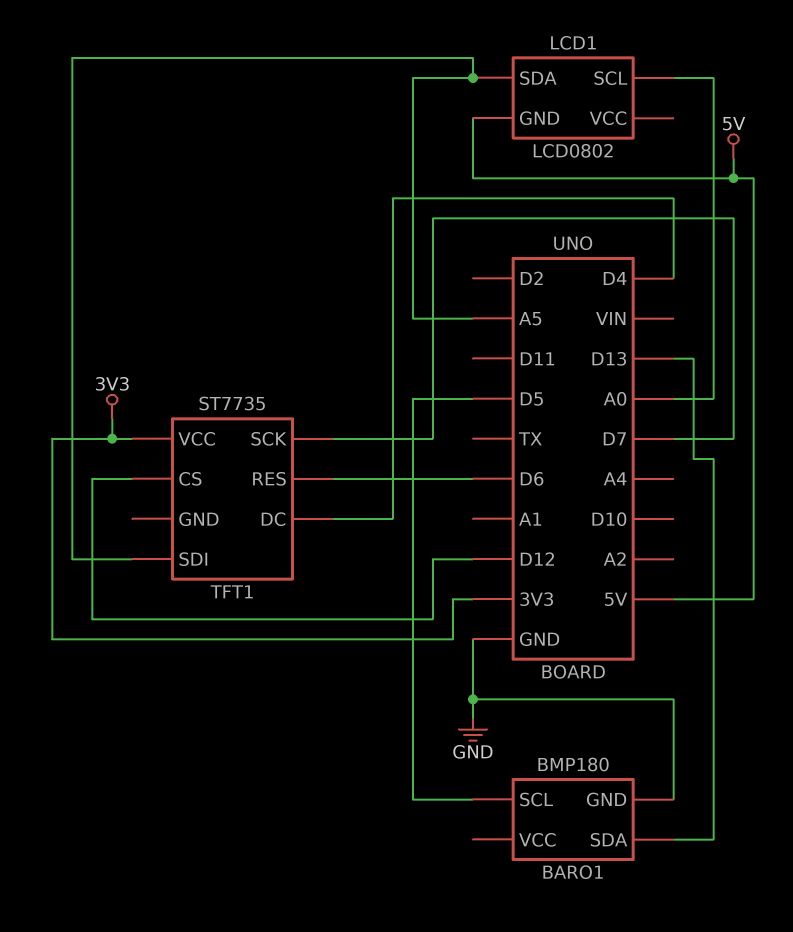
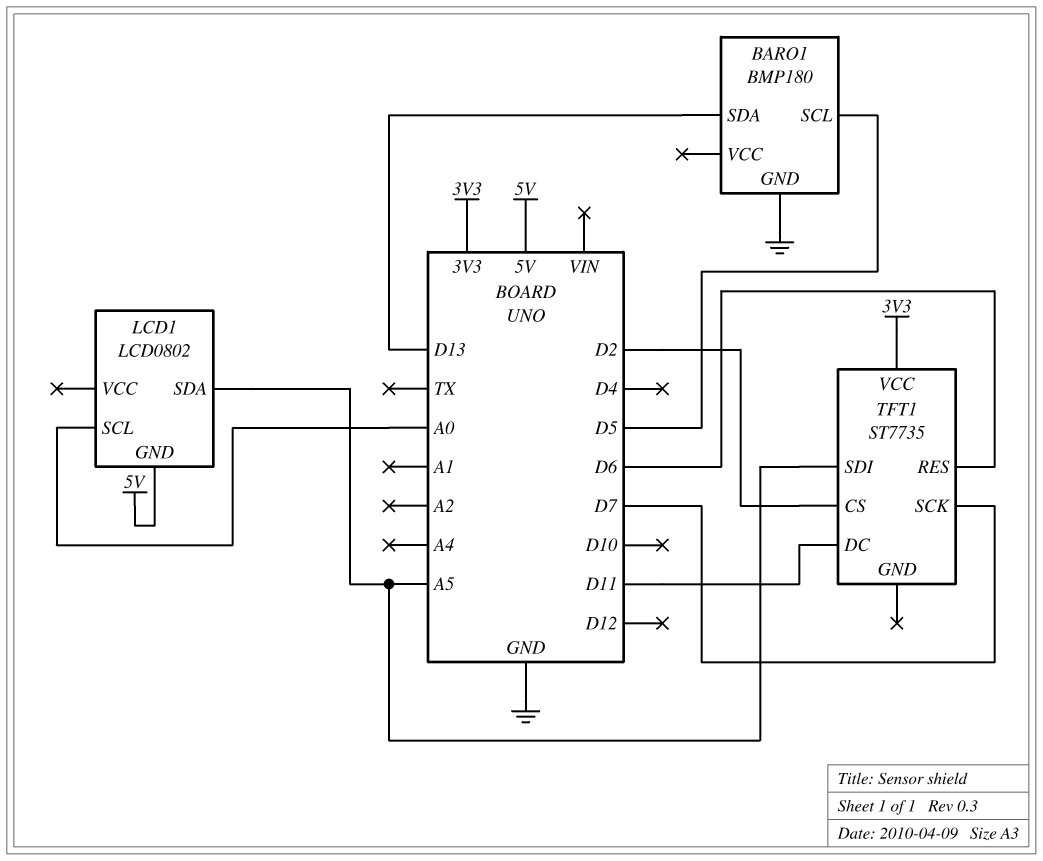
TFT1 pin CS: D12 -> D2
TFT1 pin DC: D4 -> D11

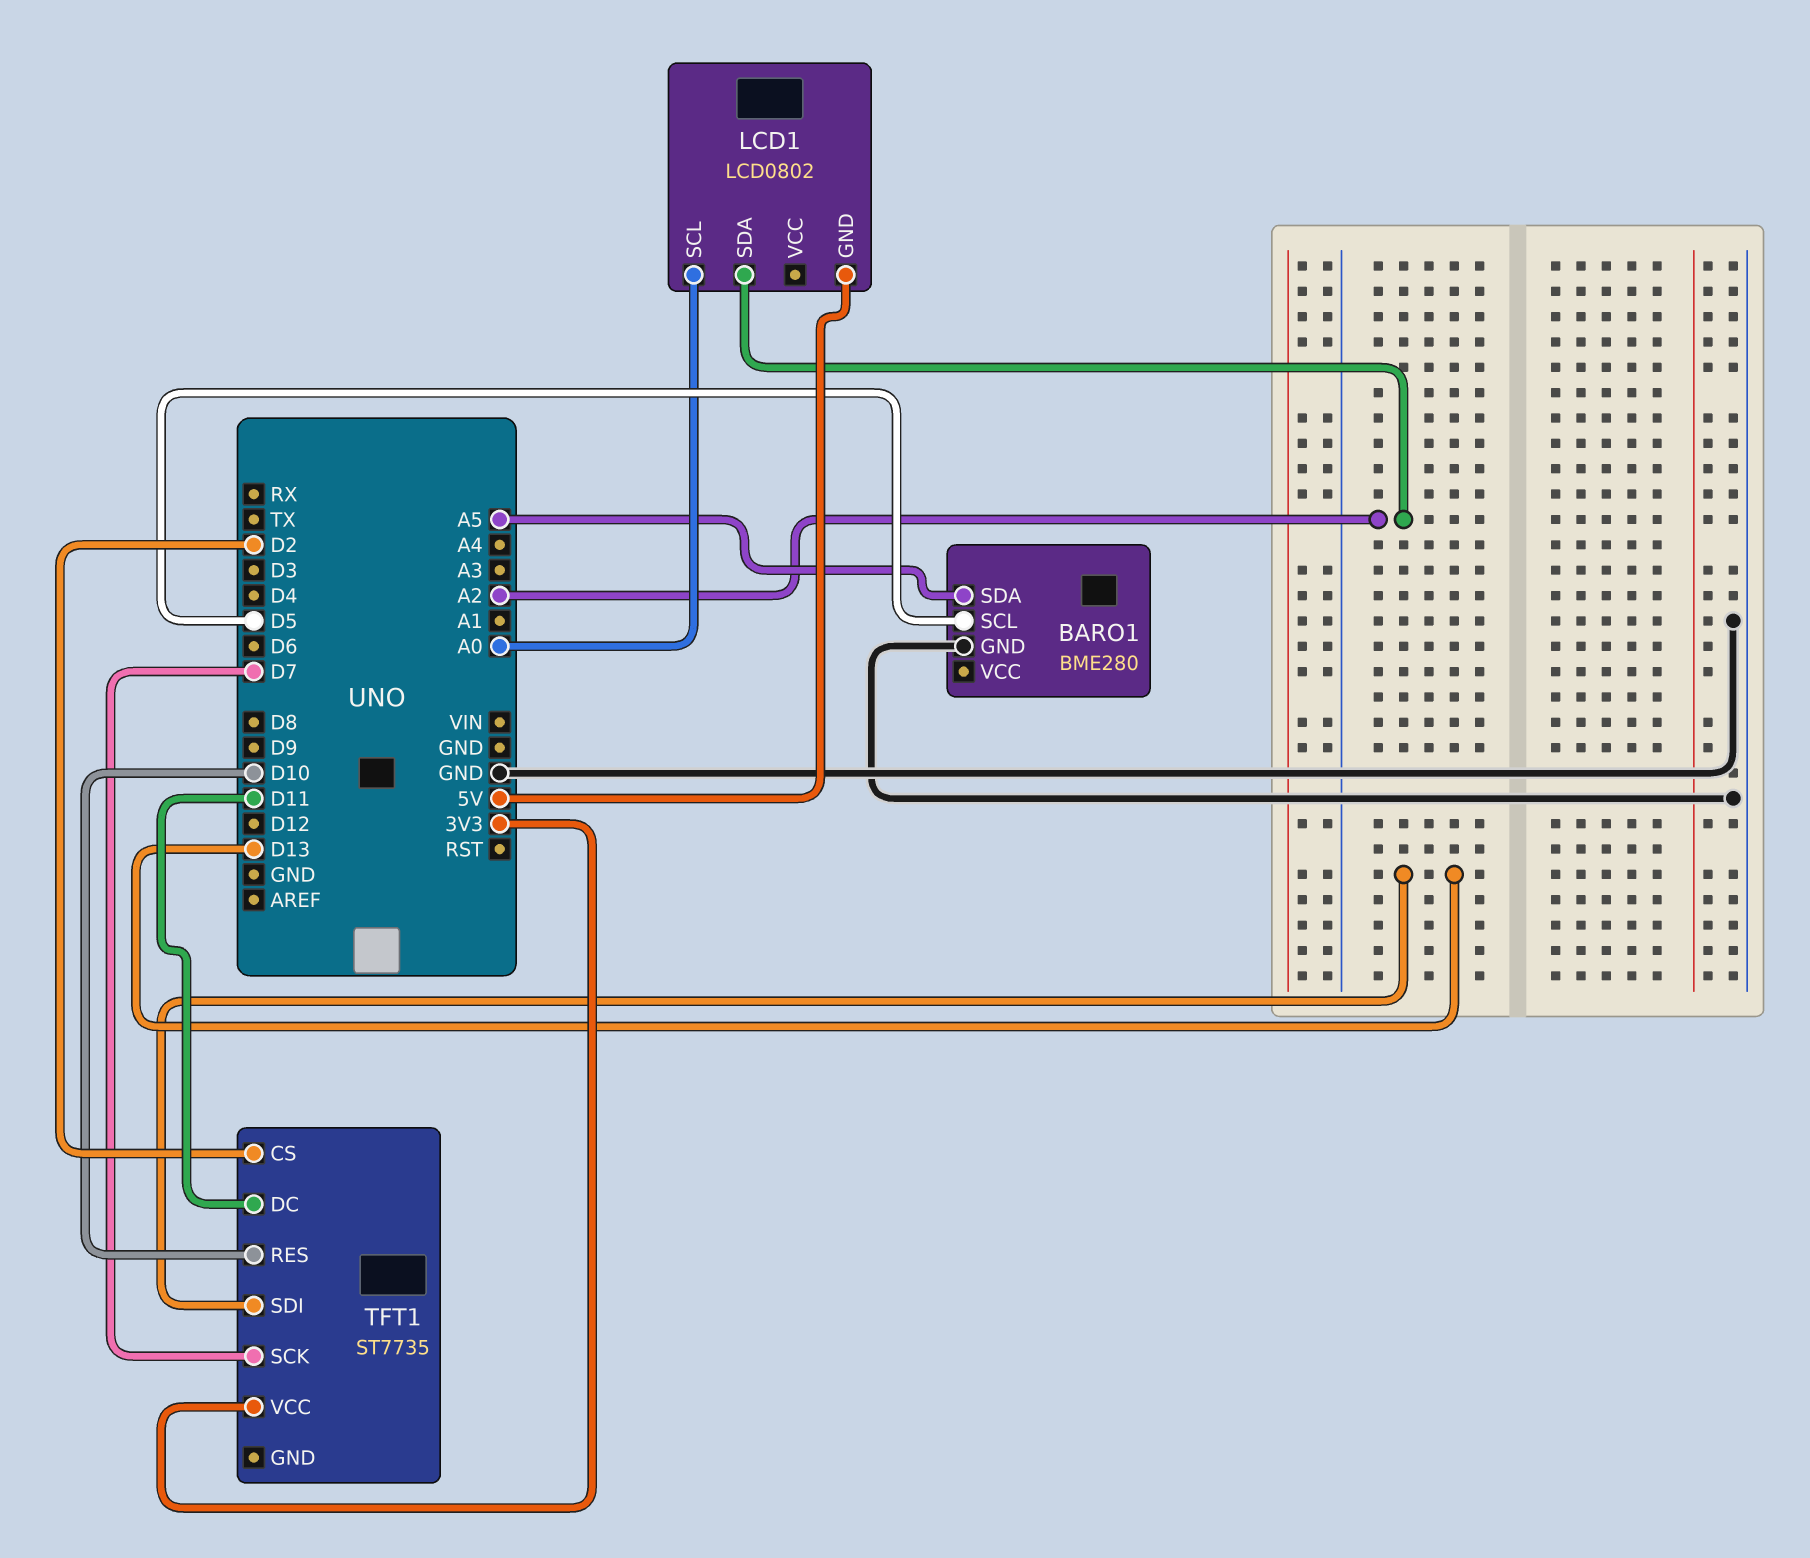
BARO1: BMP180 -> BME280
BARO1 pin SDA: D13 -> A5
LCD1 pin SDA: A5 -> A2
TFT1 pin RES: D6 -> D10
TFT1 pin SDI: A5 -> D13

